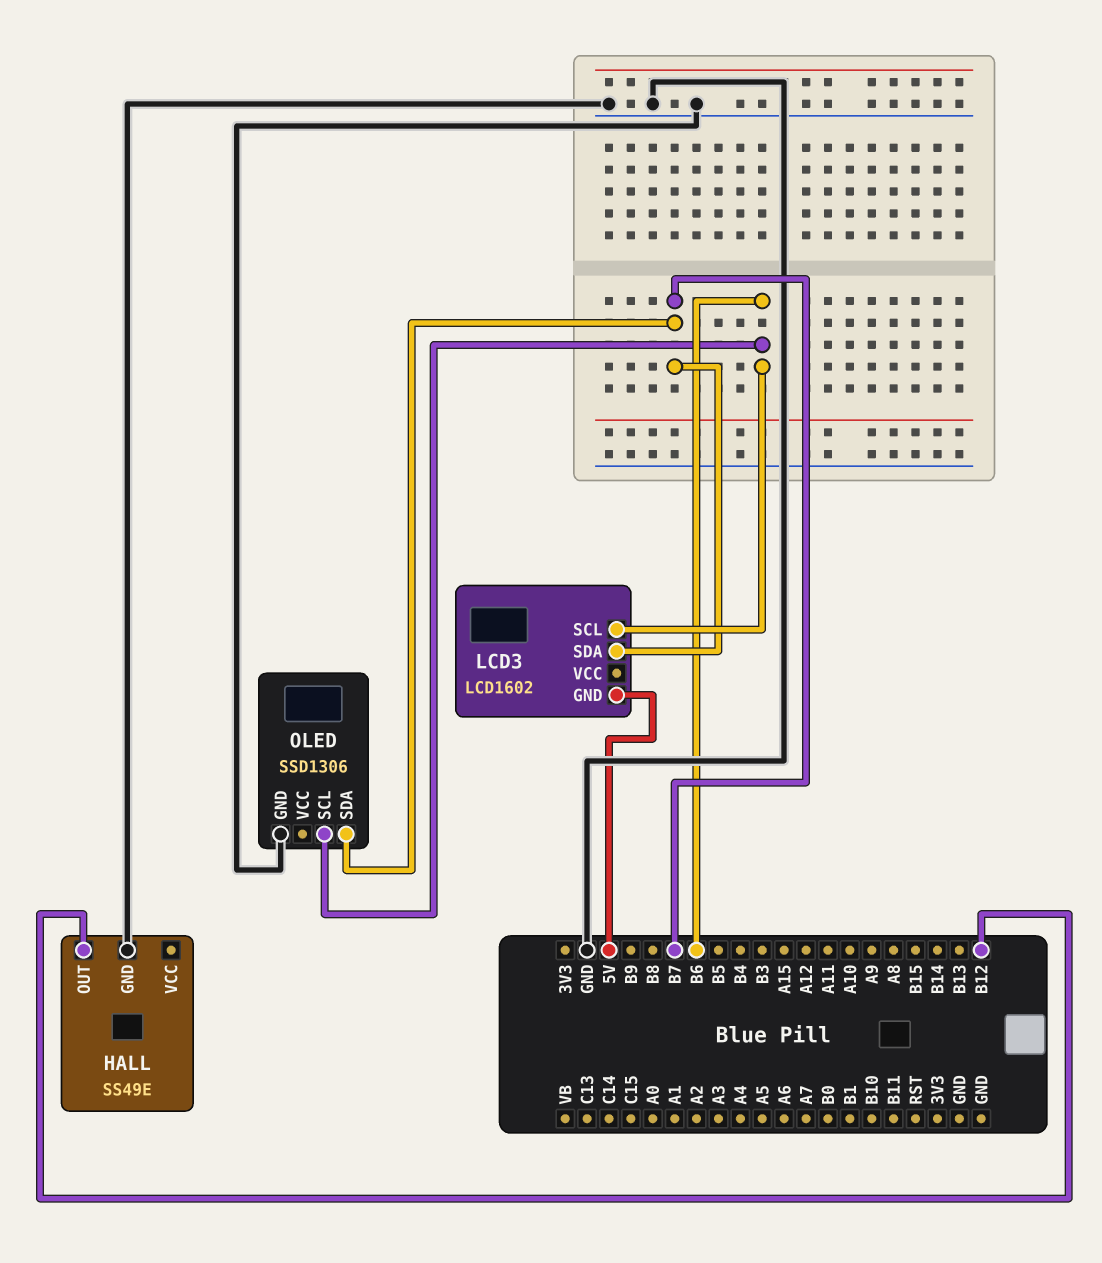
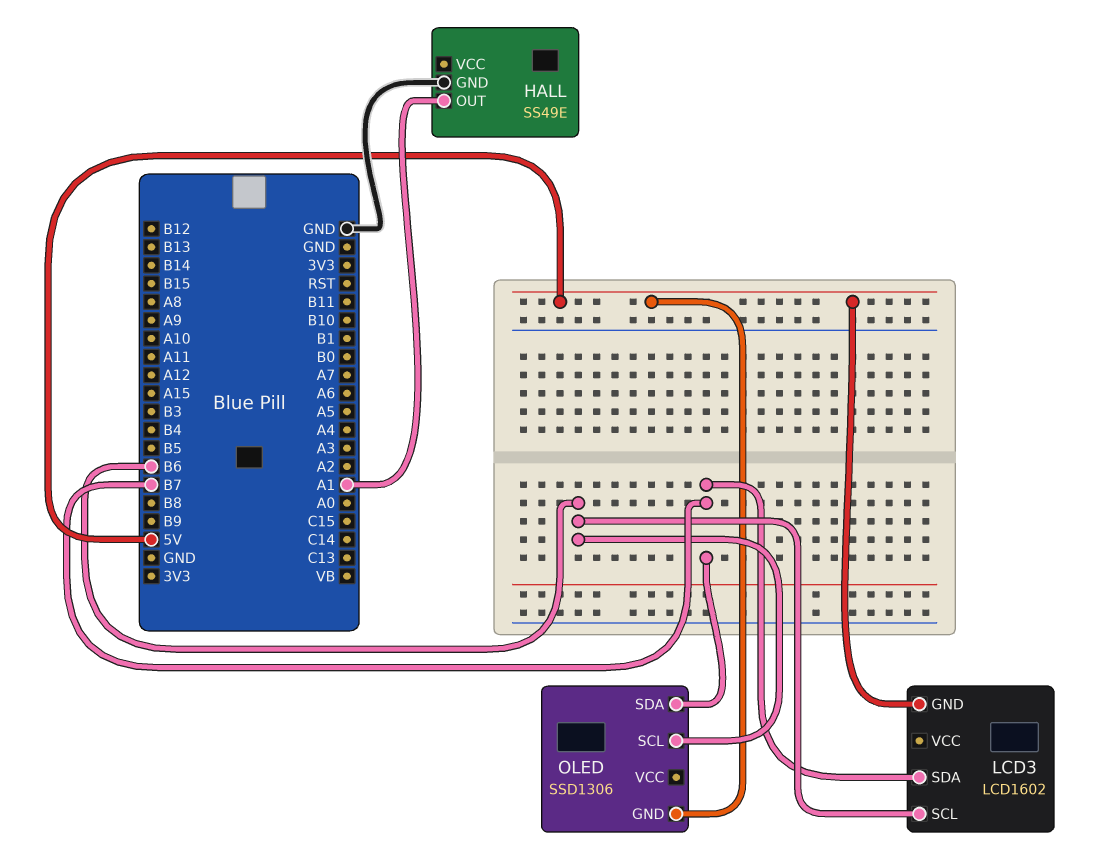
HALL pin OUT: B12 -> A1
OLED pin GND: GND -> 5V

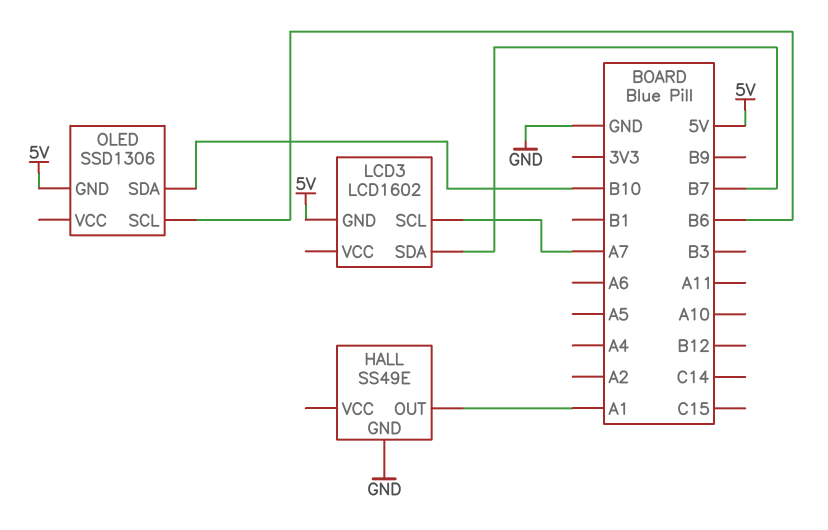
LCD3 pin SCL: B6 -> A7
OLED pin SDA: B7 -> B10

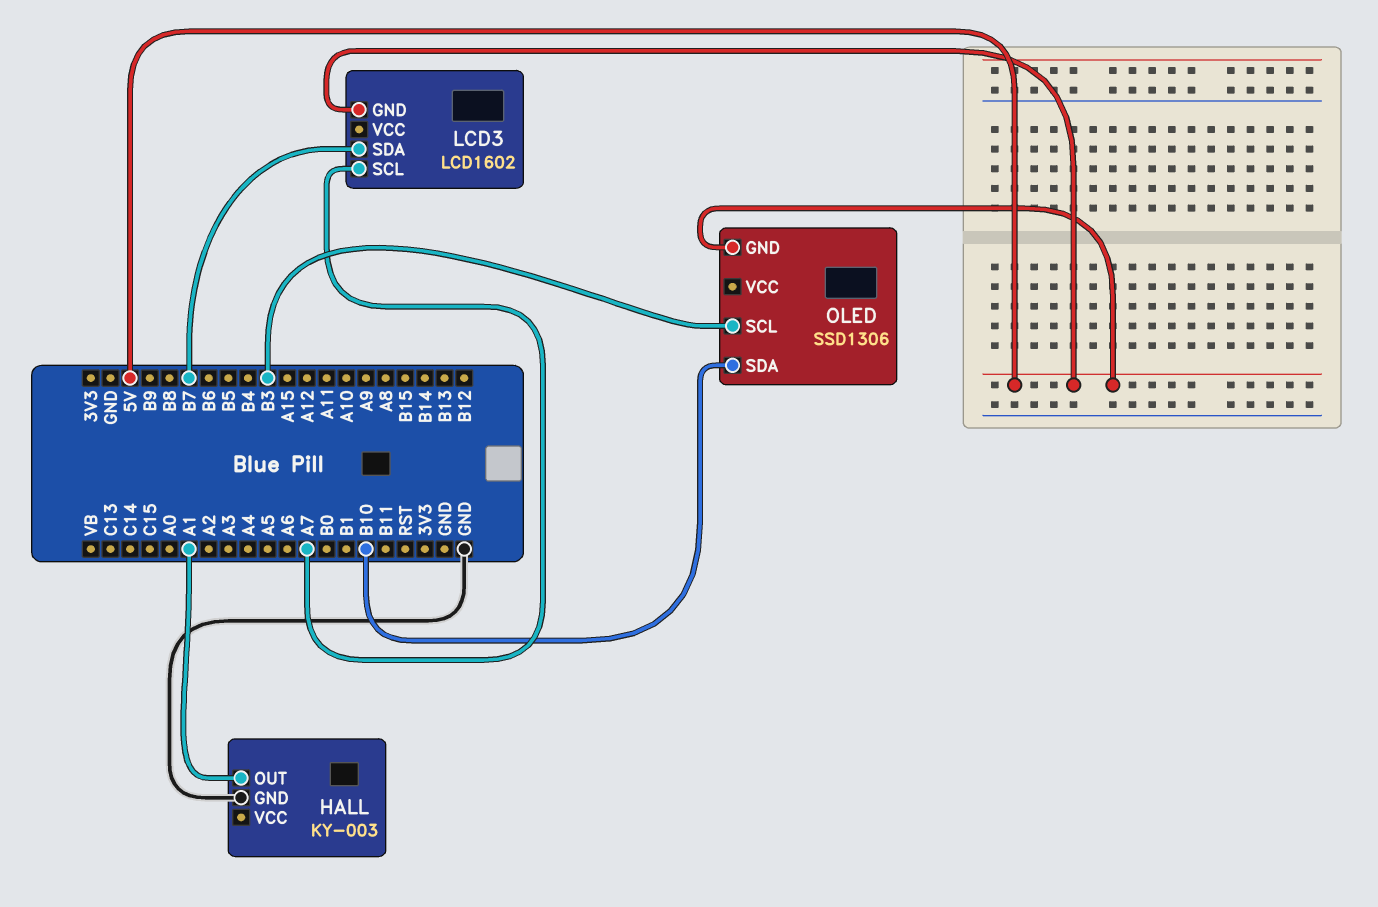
HALL: SS49E -> KY-003
OLED pin SCL: B6 -> B3

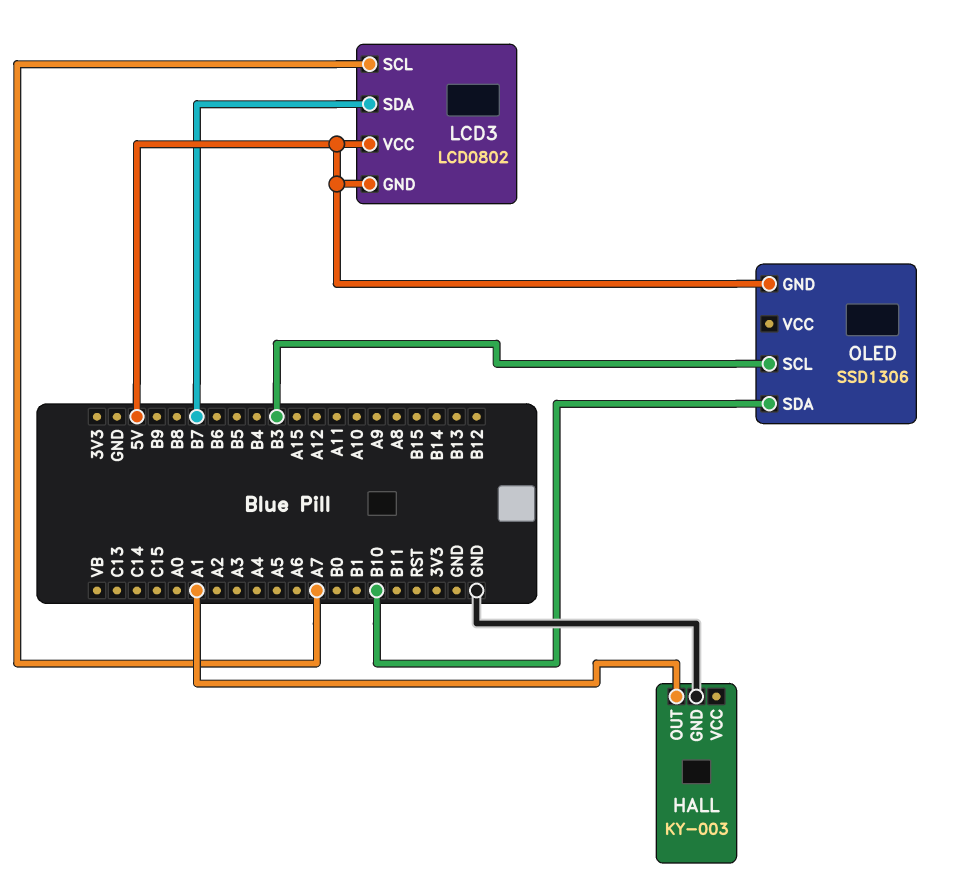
LCD3: LCD1602 -> LCD0802
LCD3 pin VCC: none -> 5V

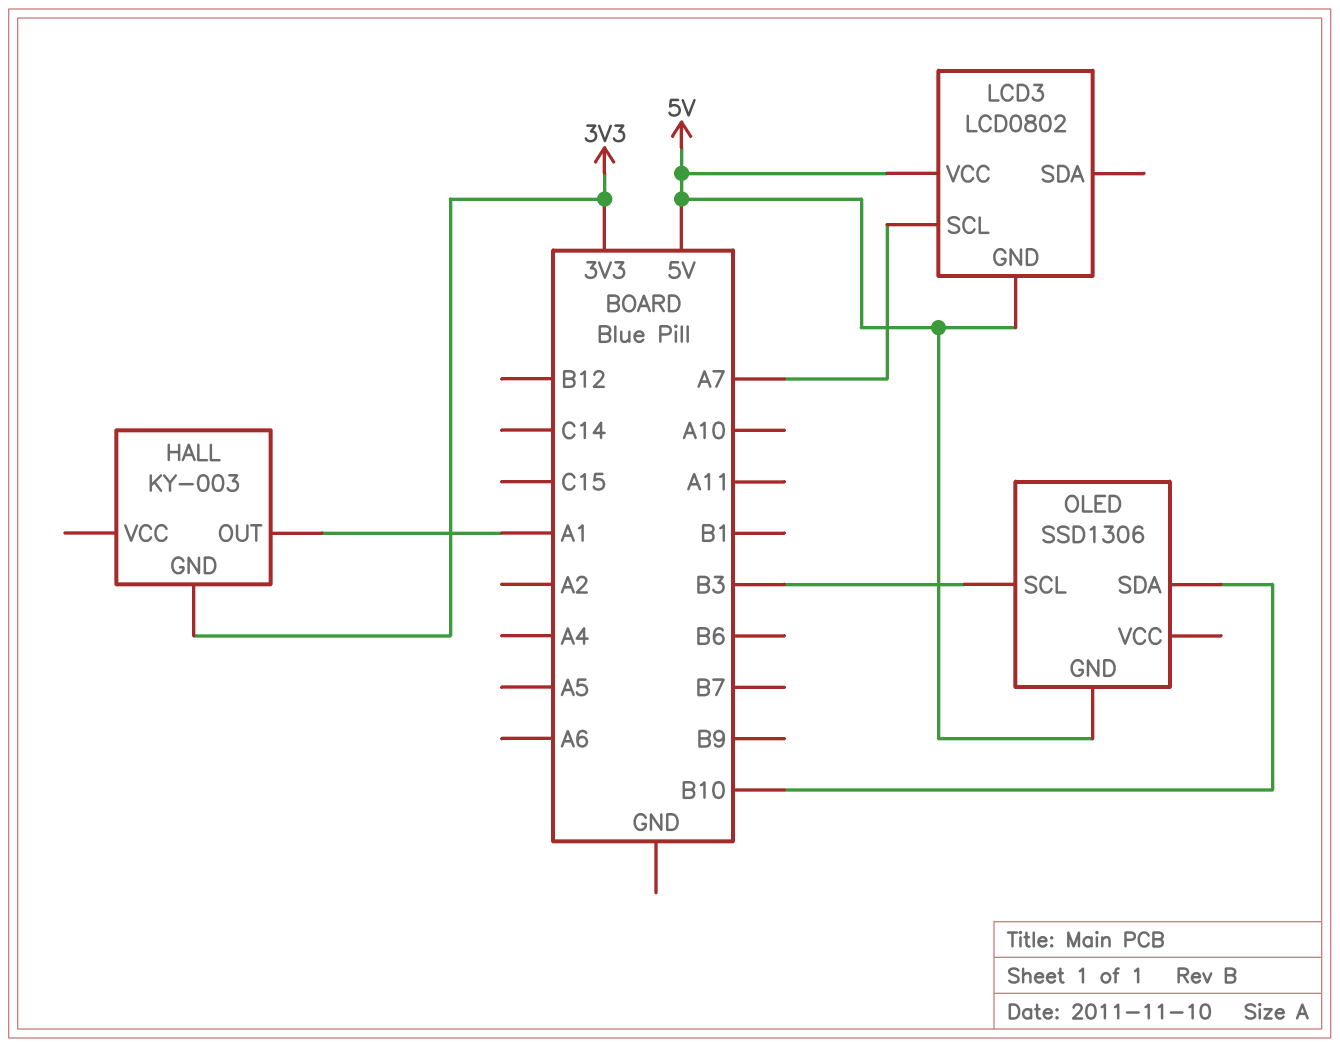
HALL pin GND: GND -> 3V3
LCD3 pin SDA: B7 -> none

